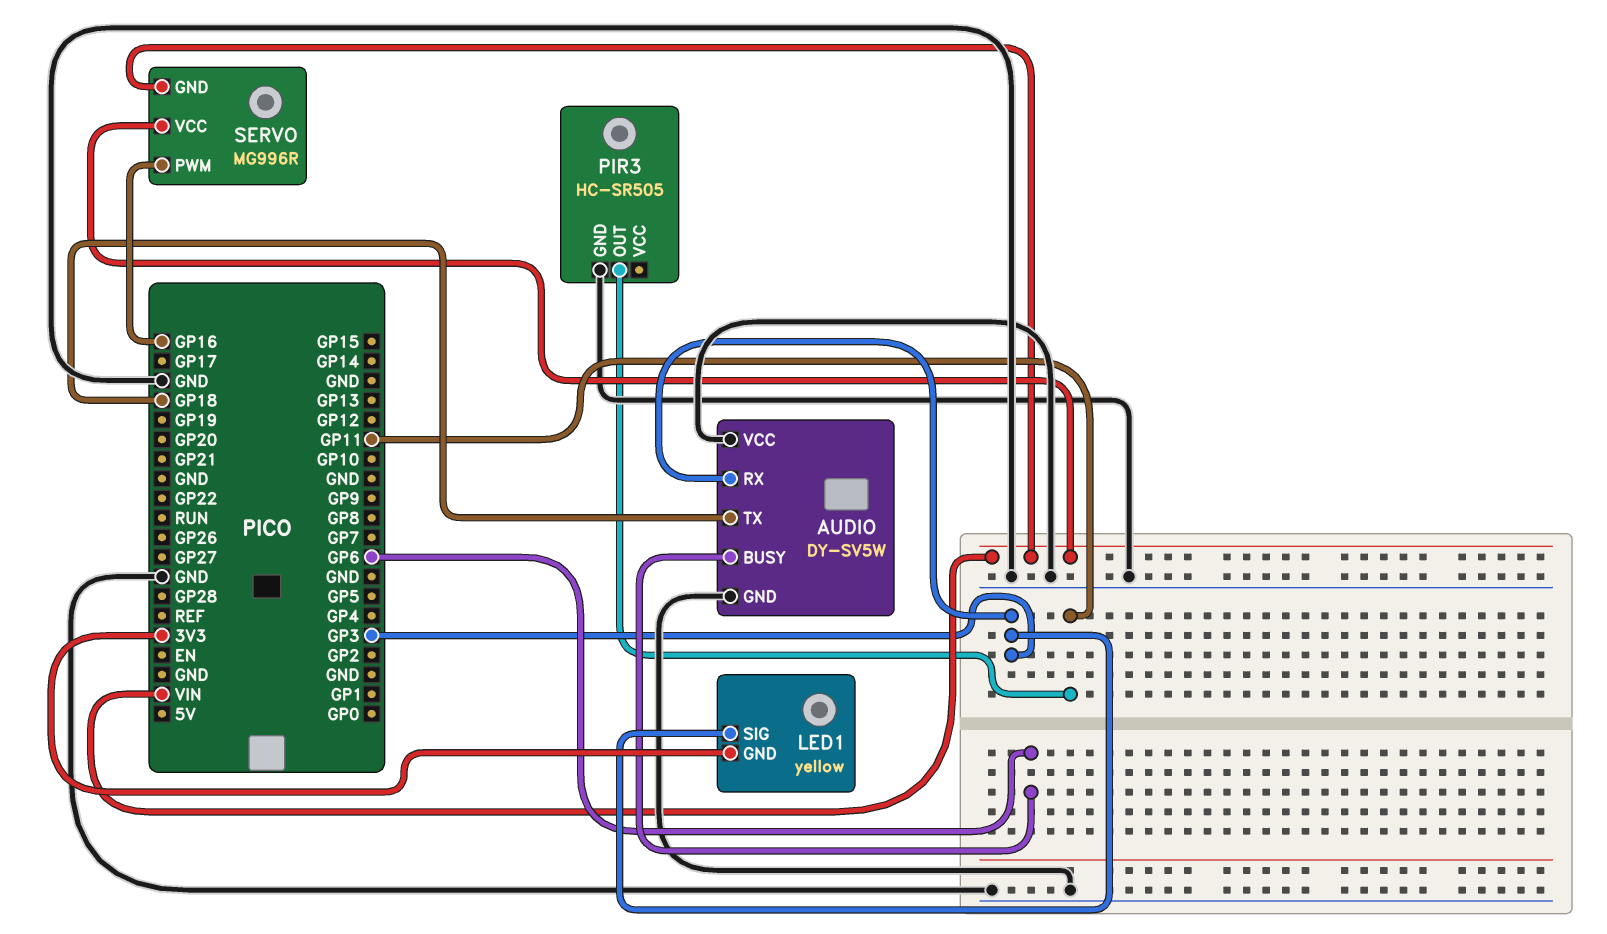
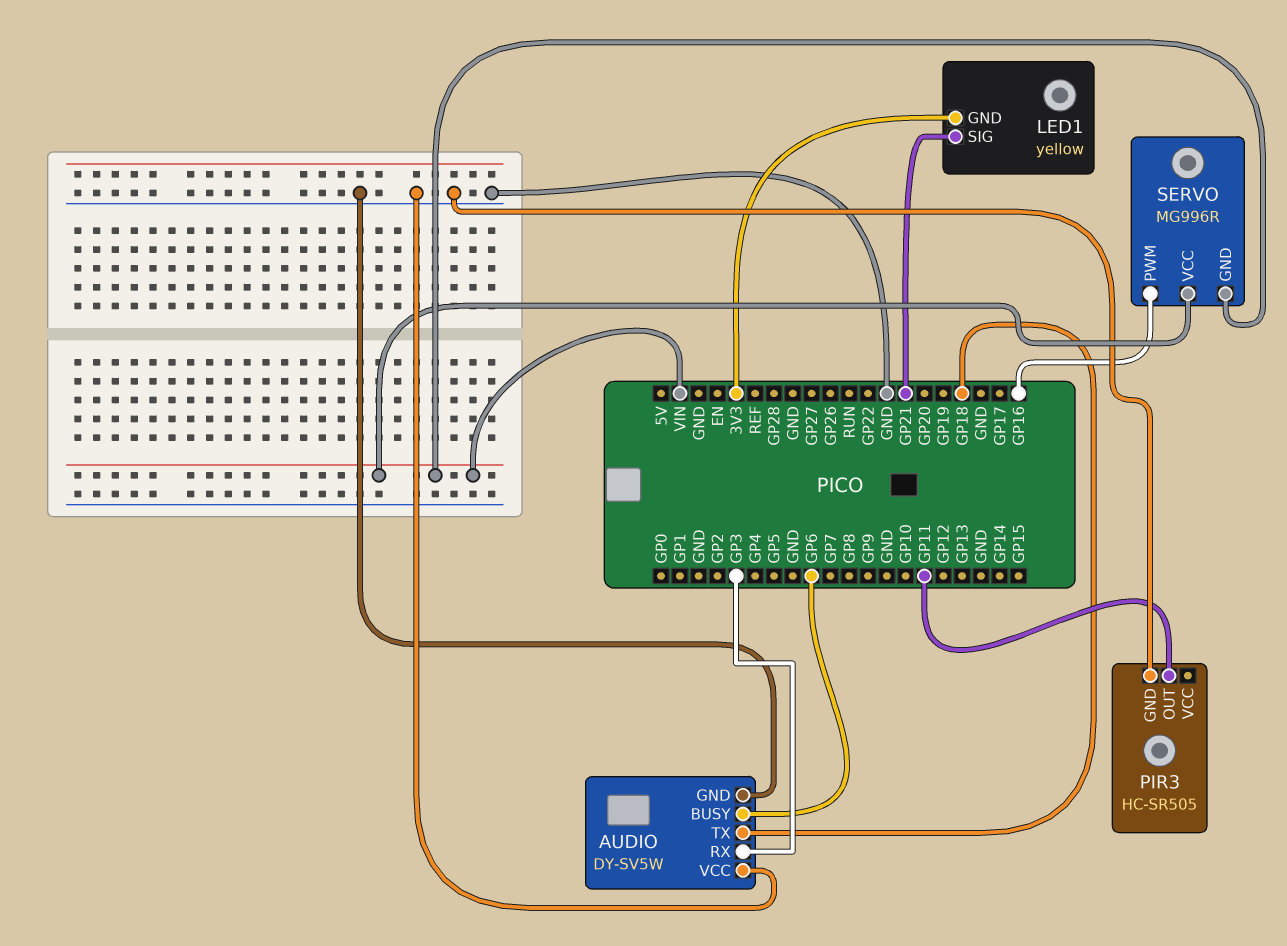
LED1 pin SIG: GP3 -> GP21

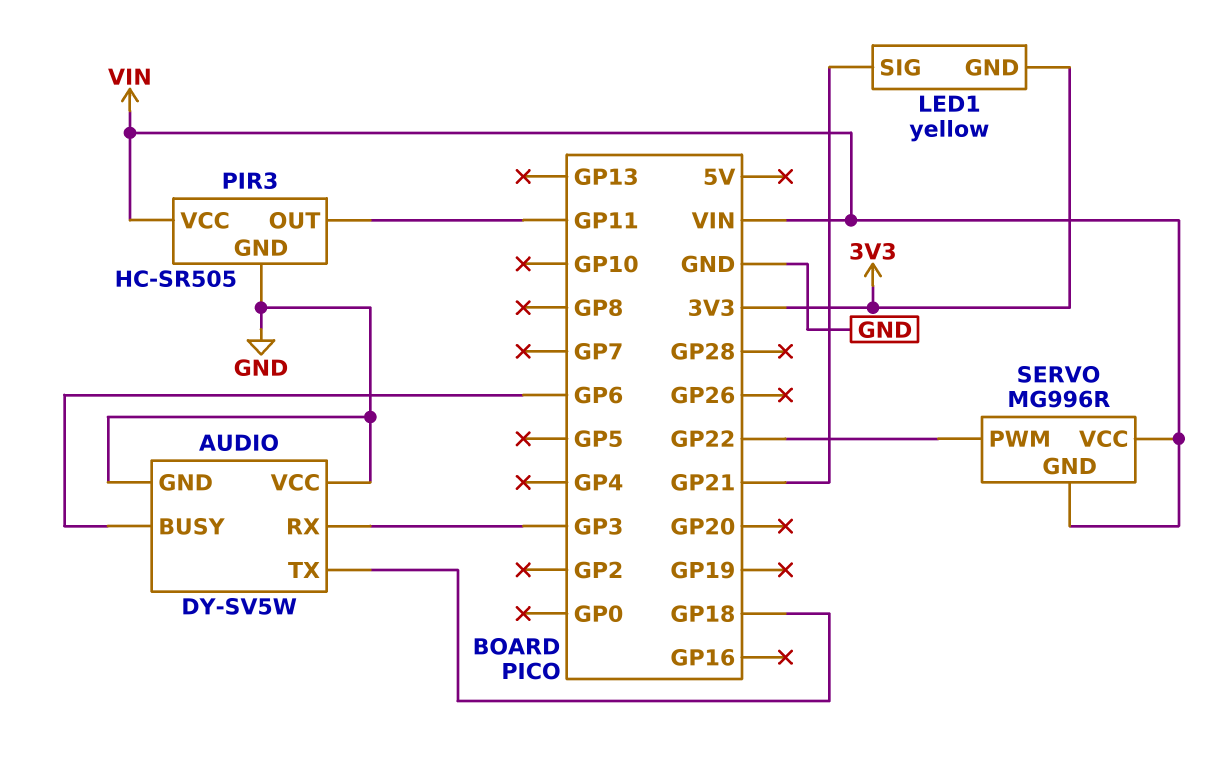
PIR3 pin VCC: none -> VIN
SERVO pin PWM: GP16 -> GP22

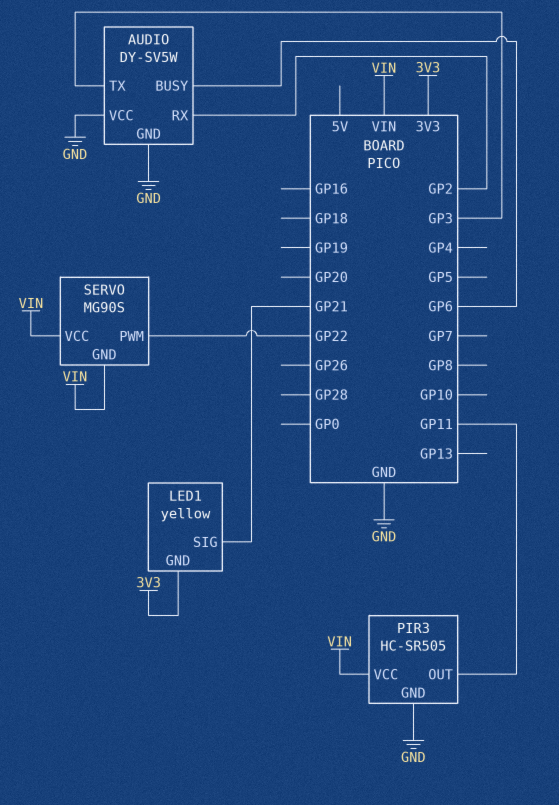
AUDIO pin RX: GP3 -> GP2
AUDIO pin TX: GP18 -> GP3
SERVO: MG996R -> MG90S

